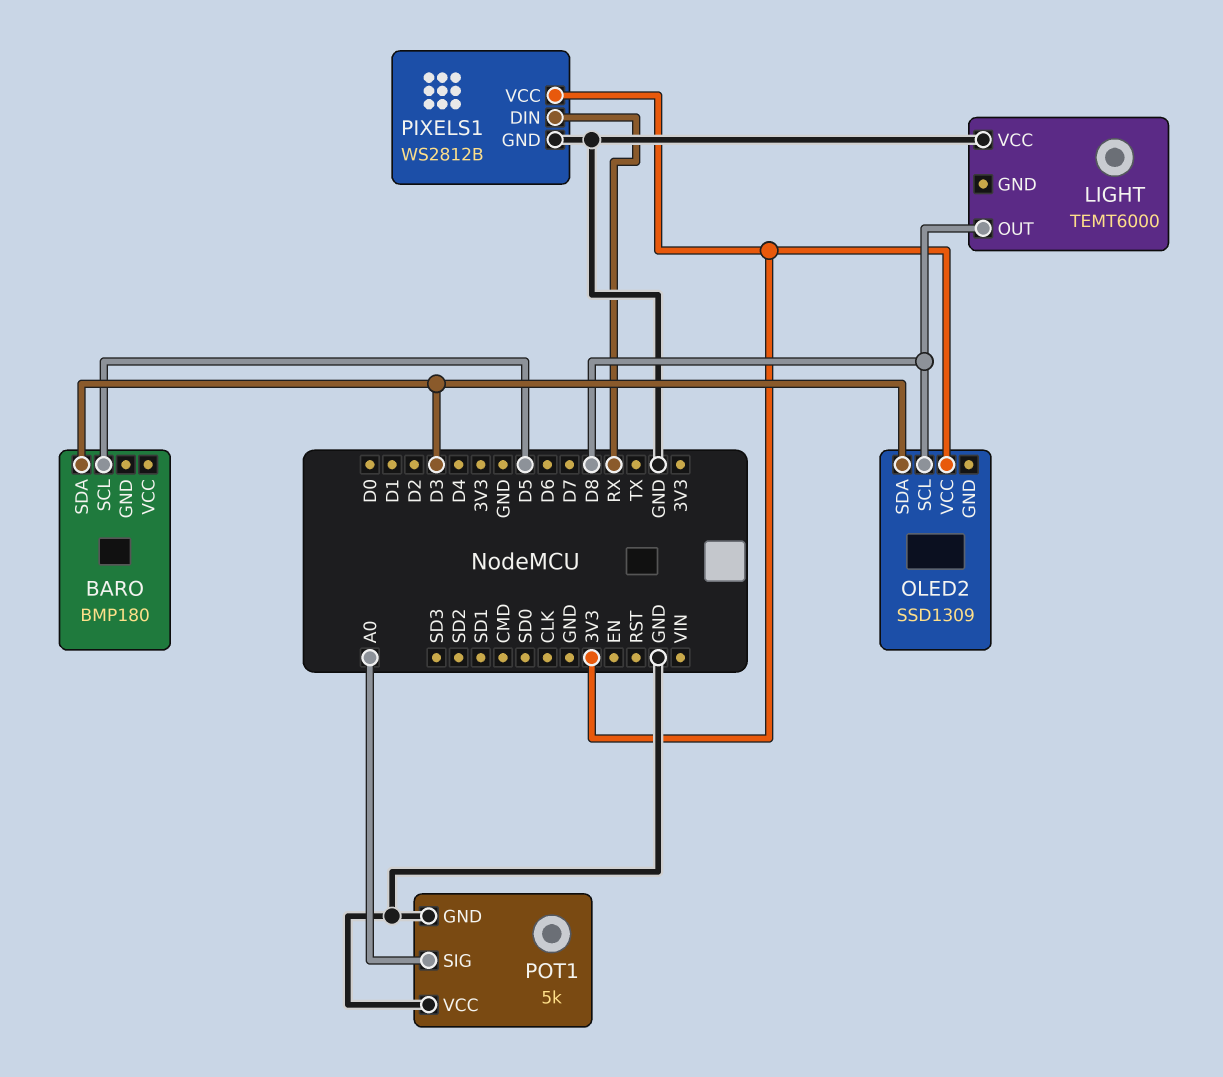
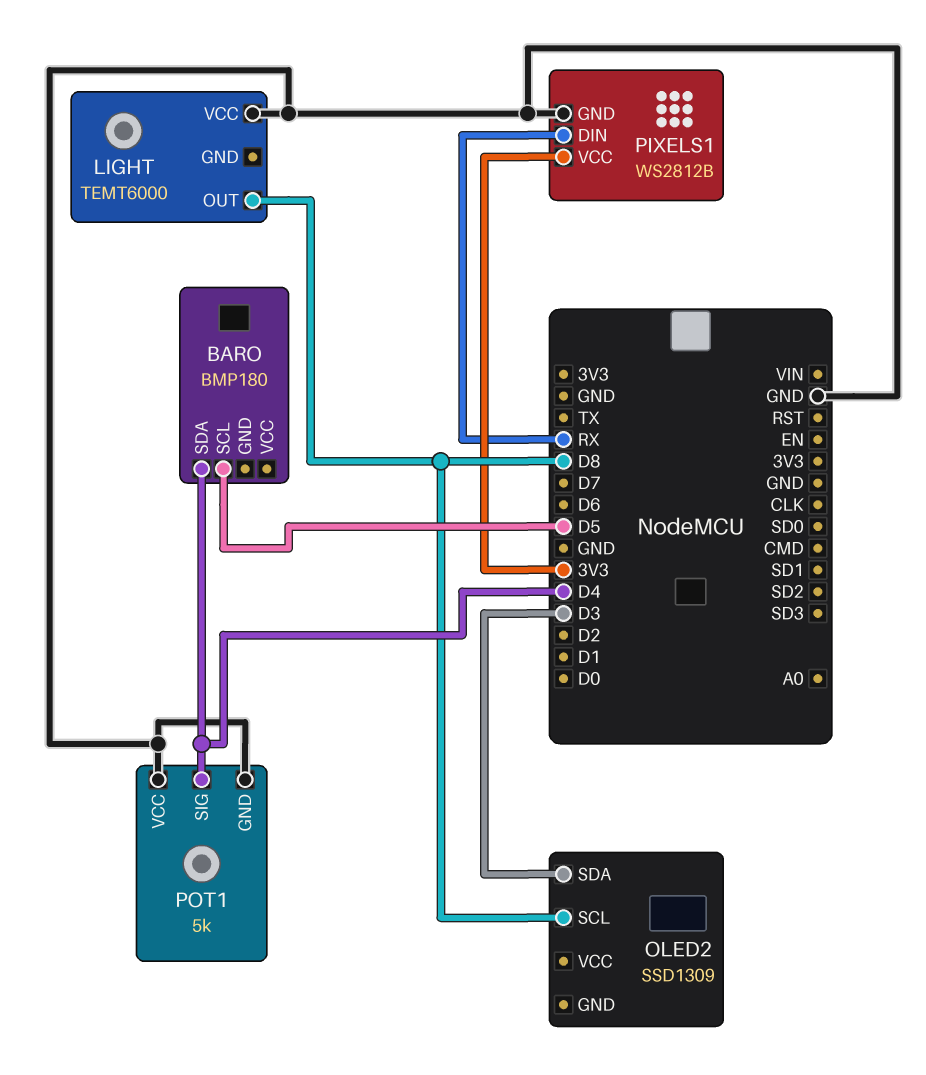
BARO pin SDA: D3 -> D4
OLED2 pin VCC: 3V3 -> none
POT1 pin SIG: A0 -> D4

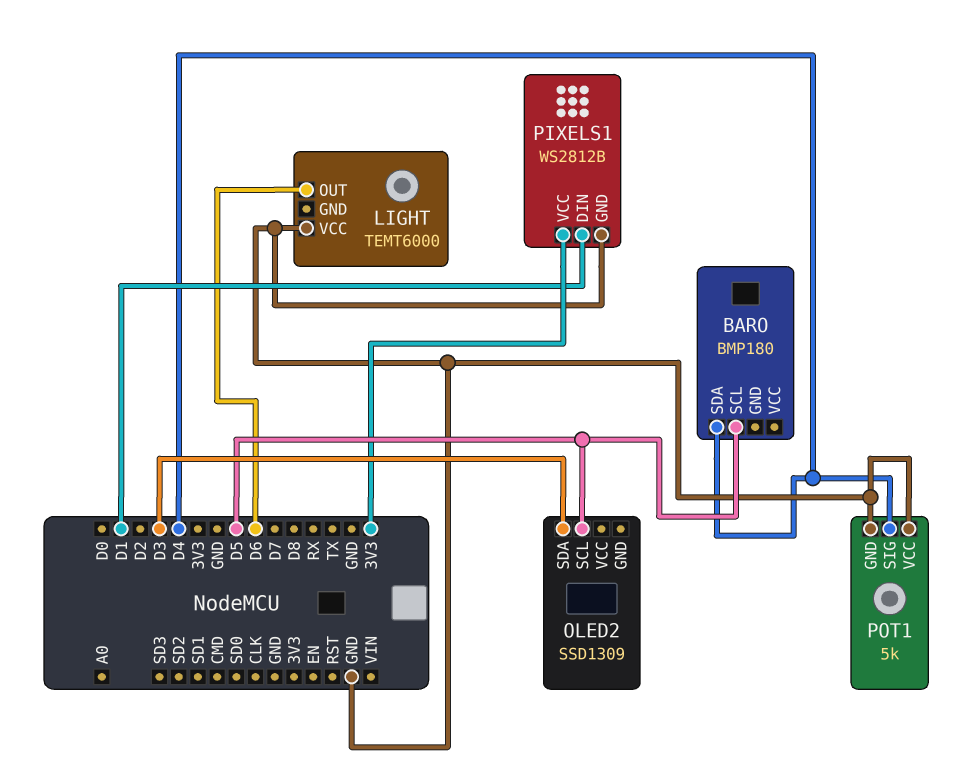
LIGHT pin OUT: D8 -> D6
OLED2 pin SCL: D8 -> D5
PIXELS1 pin DIN: RX -> D1

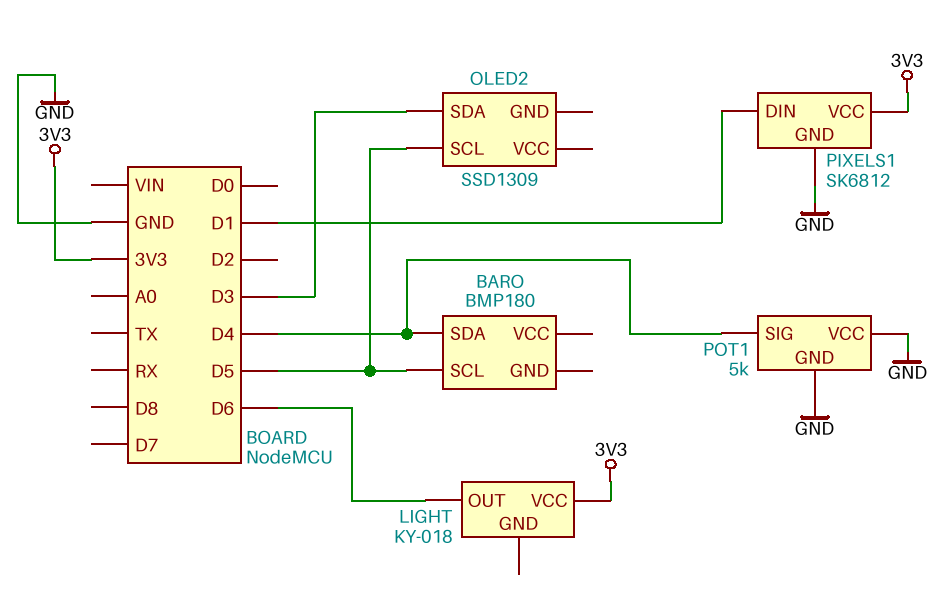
LIGHT: TEMT6000 -> KY-018
LIGHT pin VCC: GND -> 3V3
PIXELS1: WS2812B -> SK6812

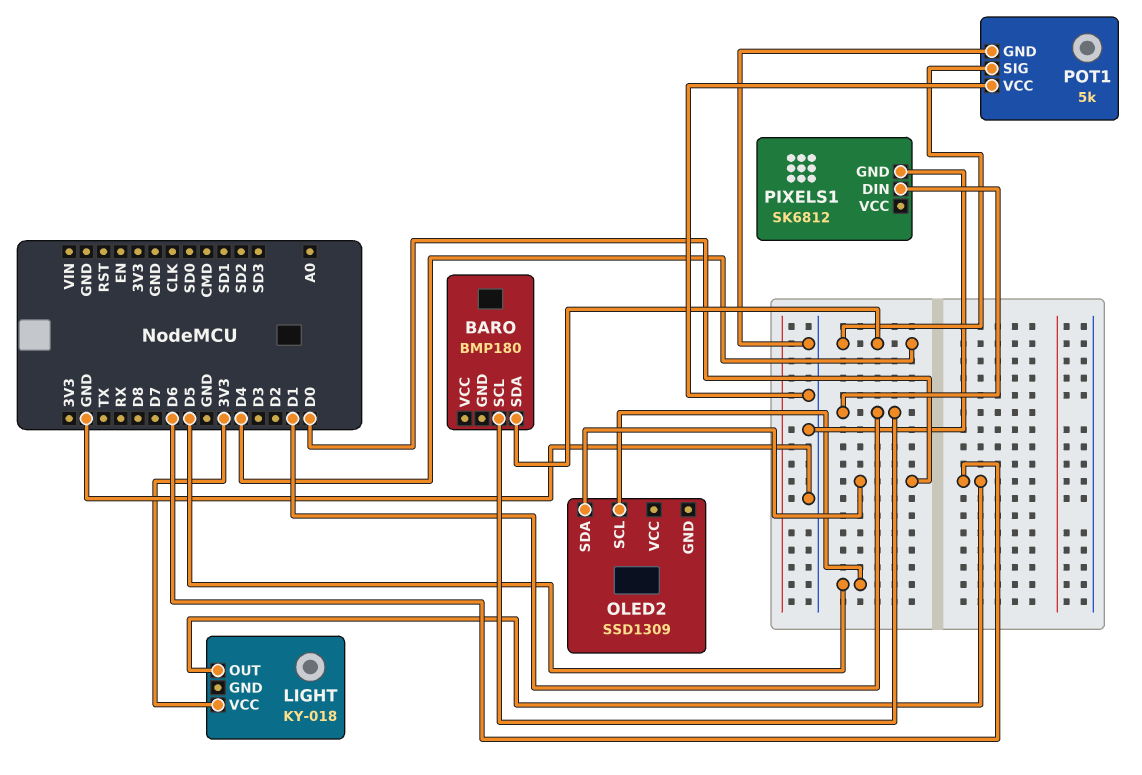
BARO pin SCL: D5 -> D1
OLED2 pin SDA: D3 -> D0
PIXELS1 pin VCC: 3V3 -> none

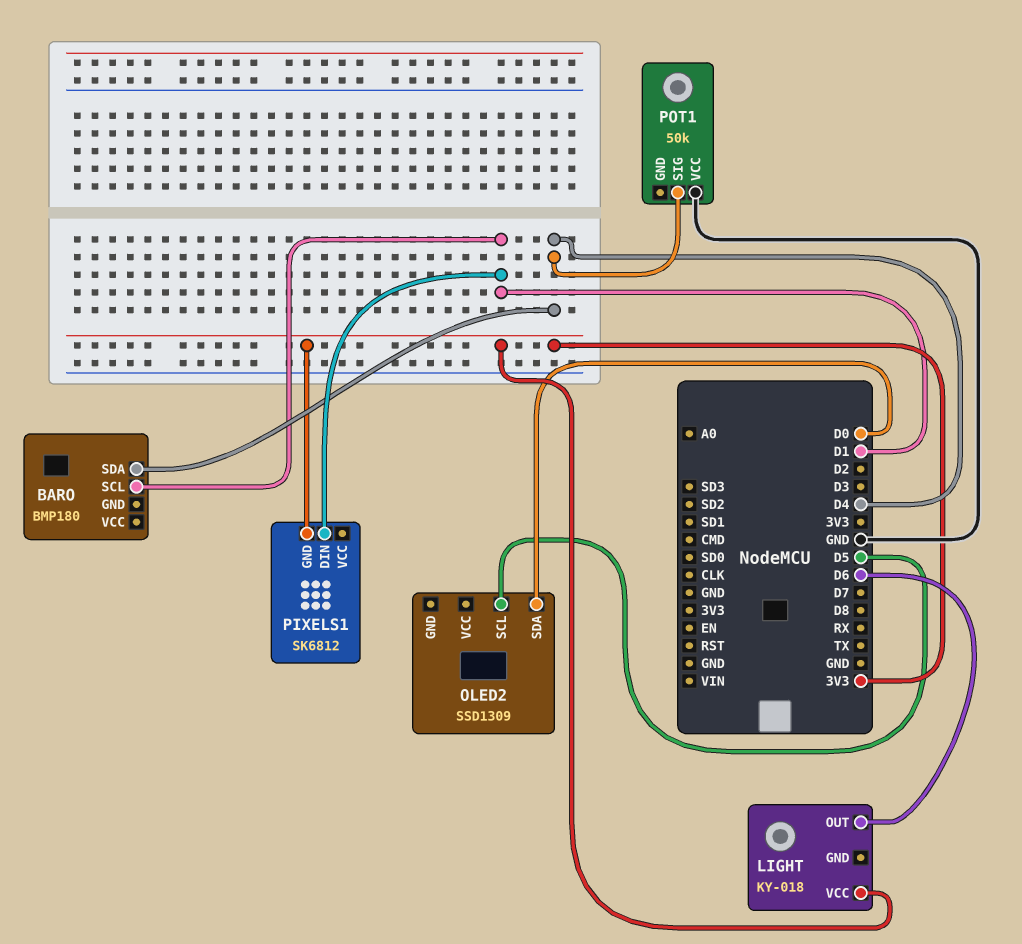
PIXELS1 pin GND: GND -> 3V3
POT1: 5k -> 50k
POT1 pin GND: GND -> none

